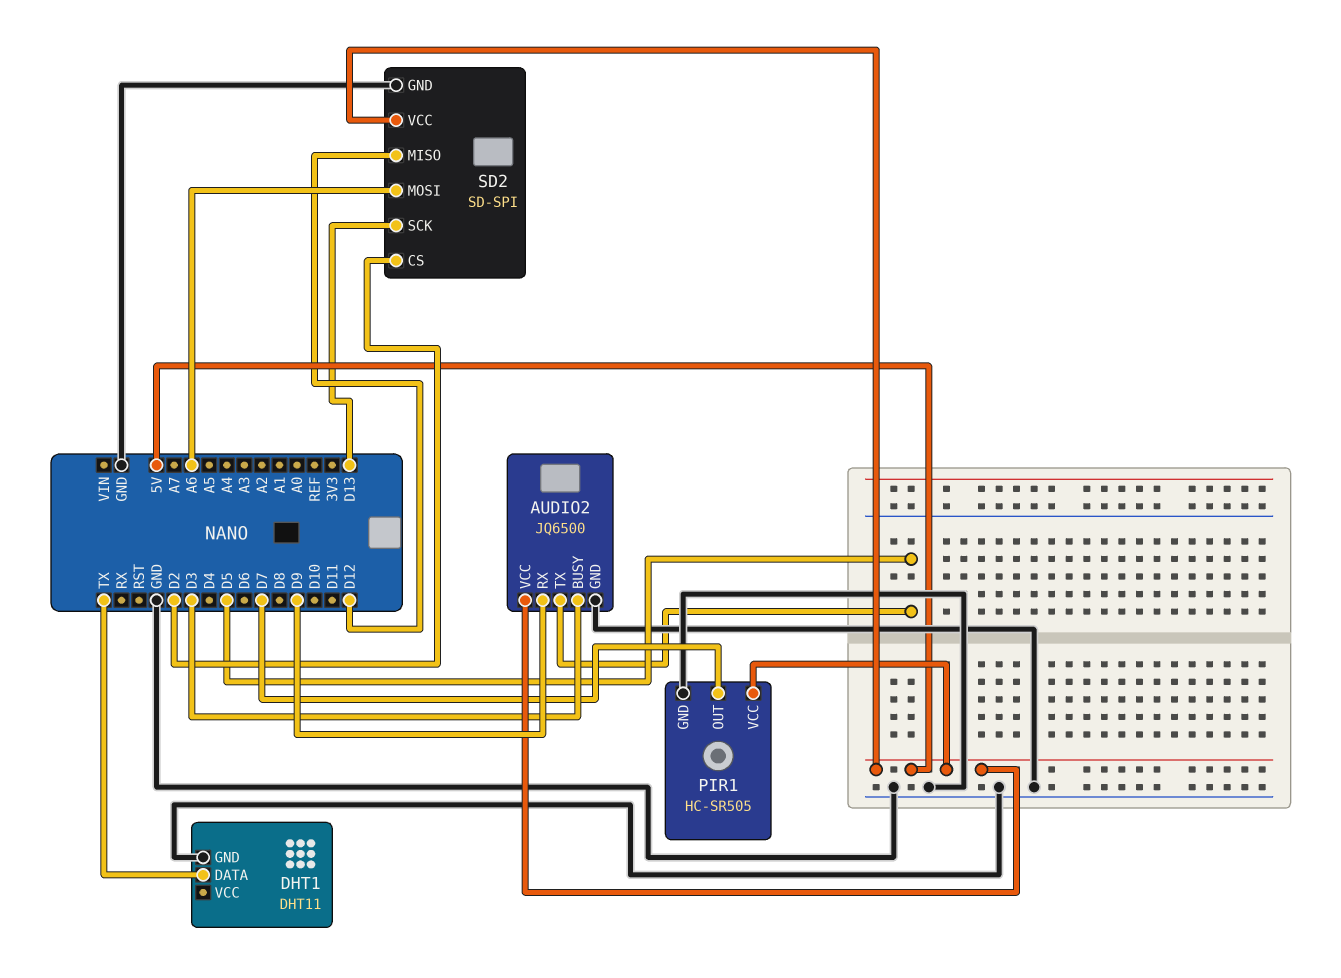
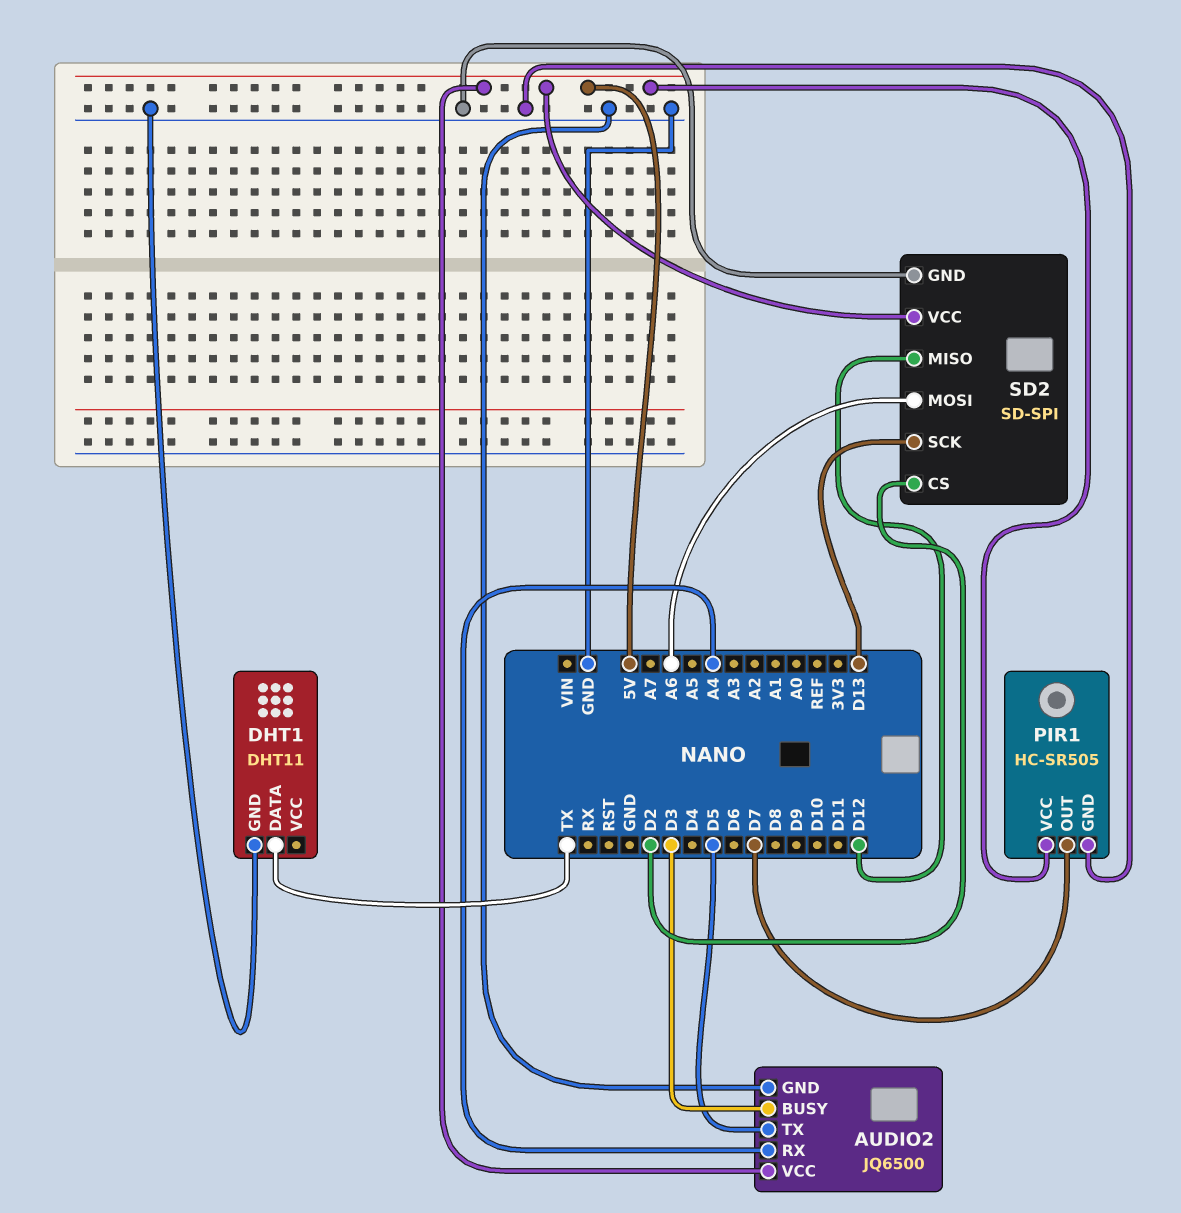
AUDIO2 pin RX: D9 -> A4

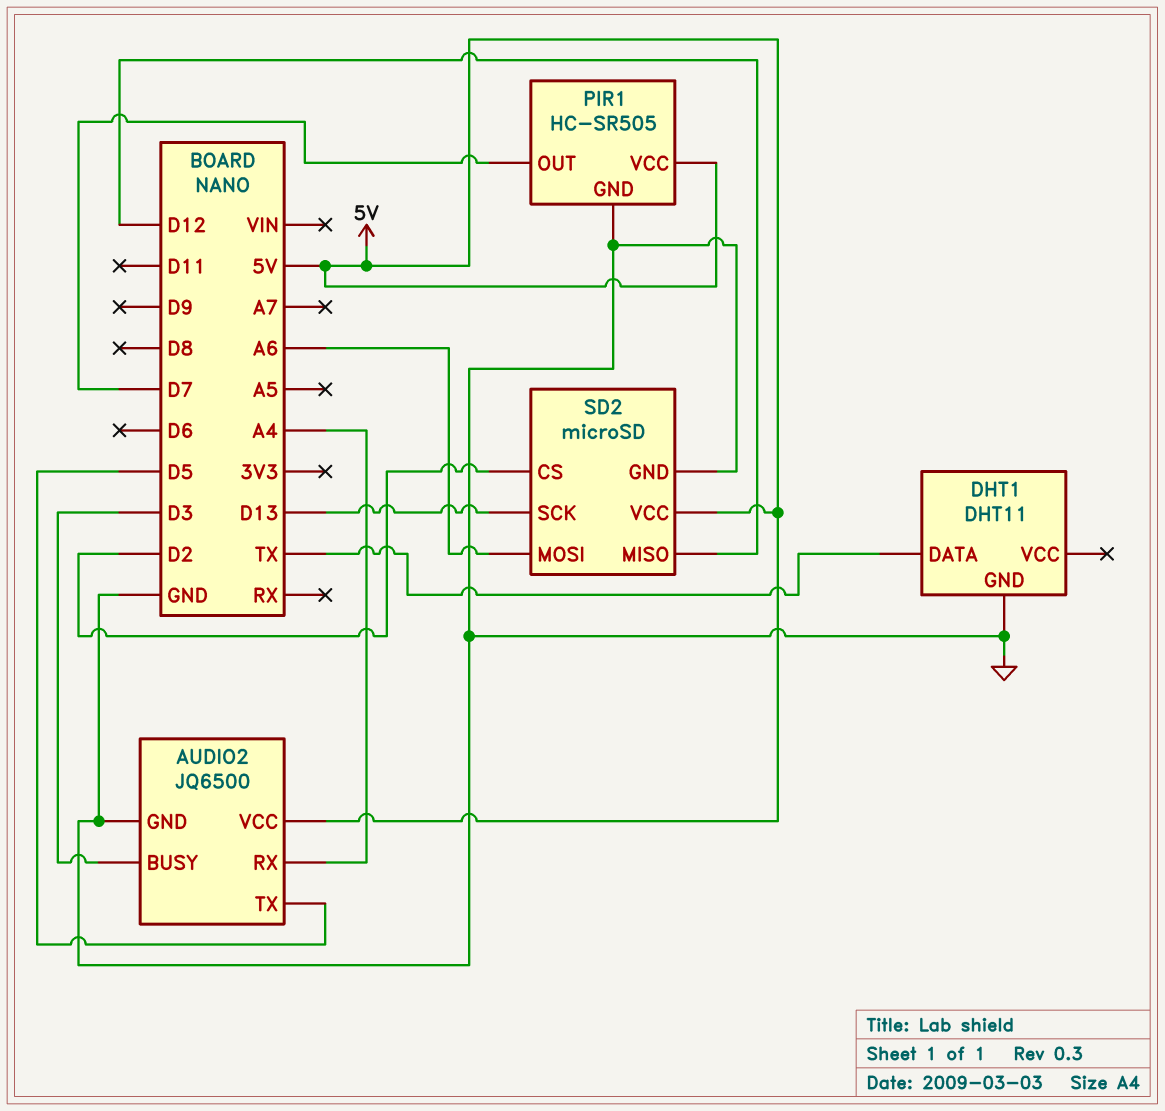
SD2: SD-SPI -> microSD

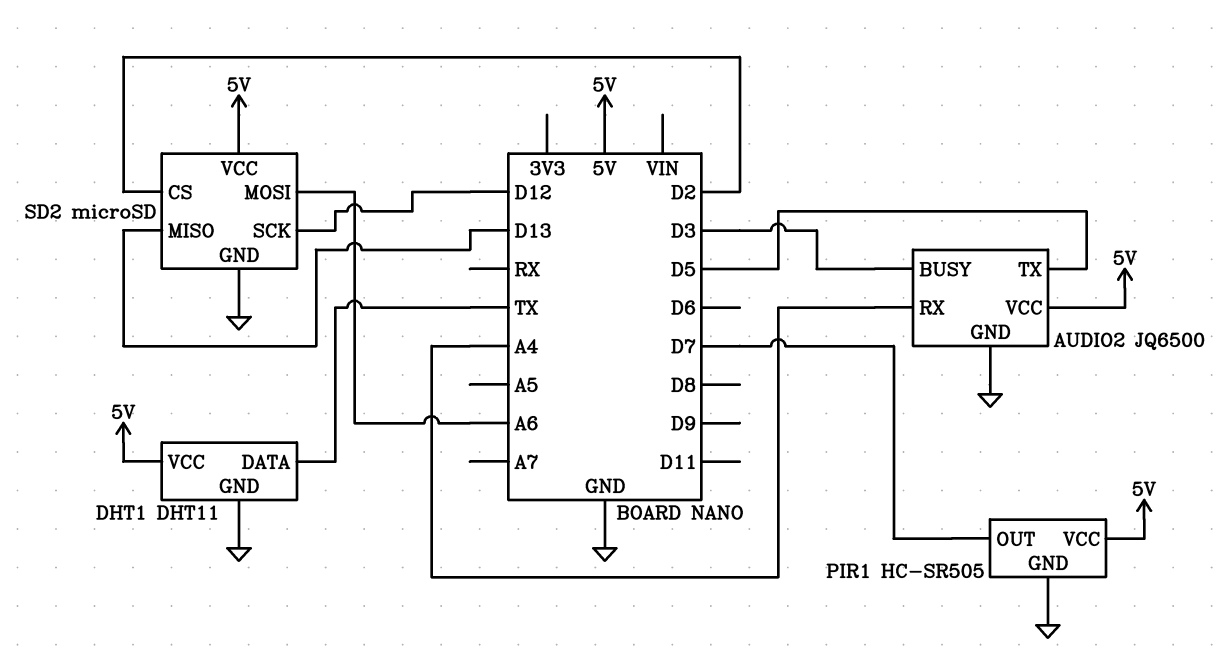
DHT1 pin VCC: none -> 5V
SD2 pin MISO: D12 -> D13
SD2 pin SCK: D13 -> D12

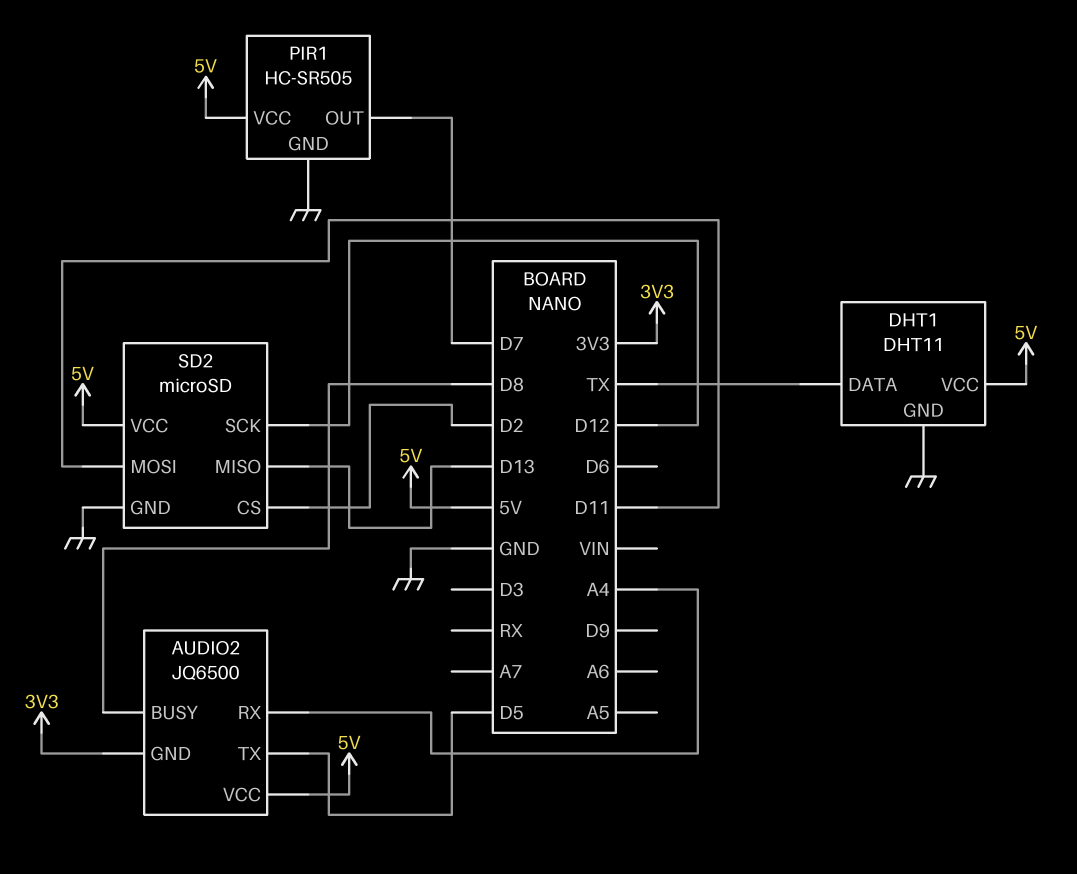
AUDIO2 pin BUSY: D3 -> D8
AUDIO2 pin GND: GND -> 3V3
SD2 pin MOSI: A6 -> D11

